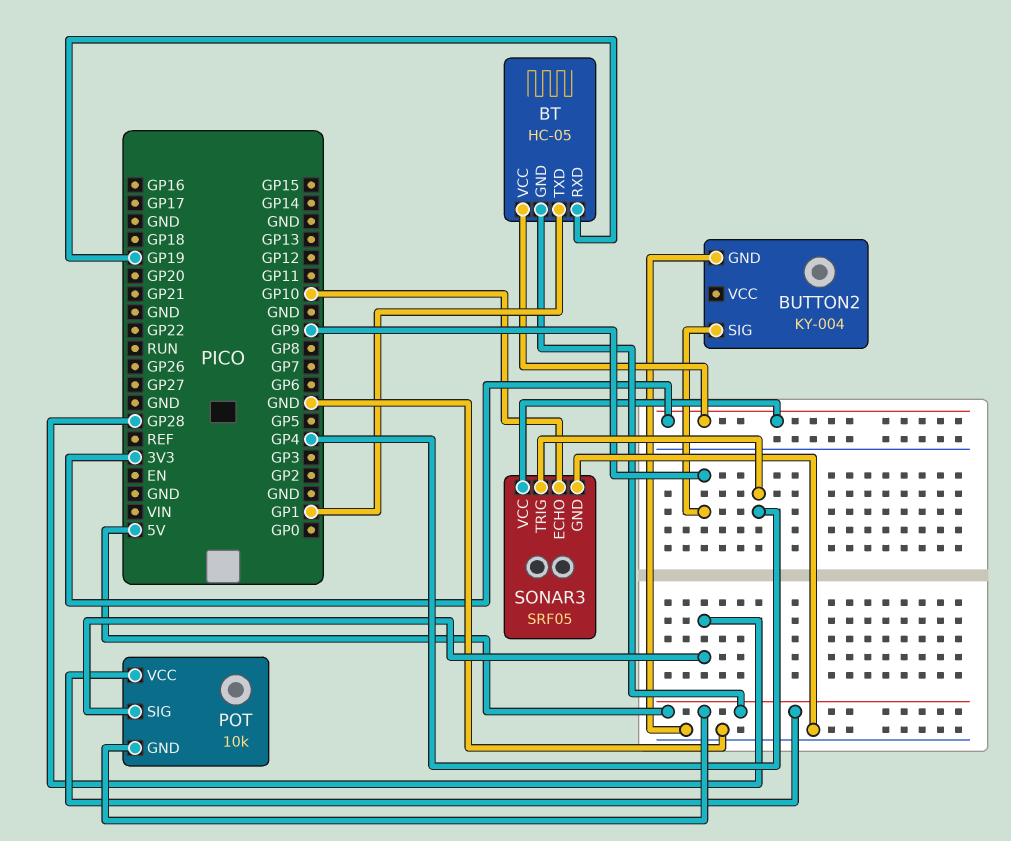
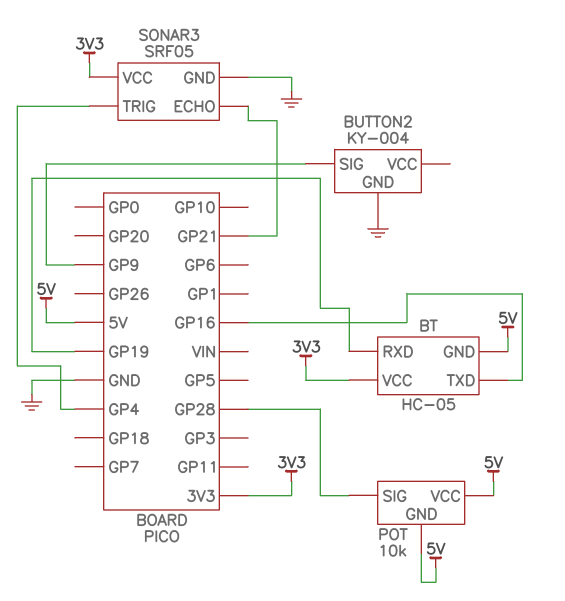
BT pin TXD: GP1 -> GP16
SONAR3 pin ECHO: GP10 -> GP21

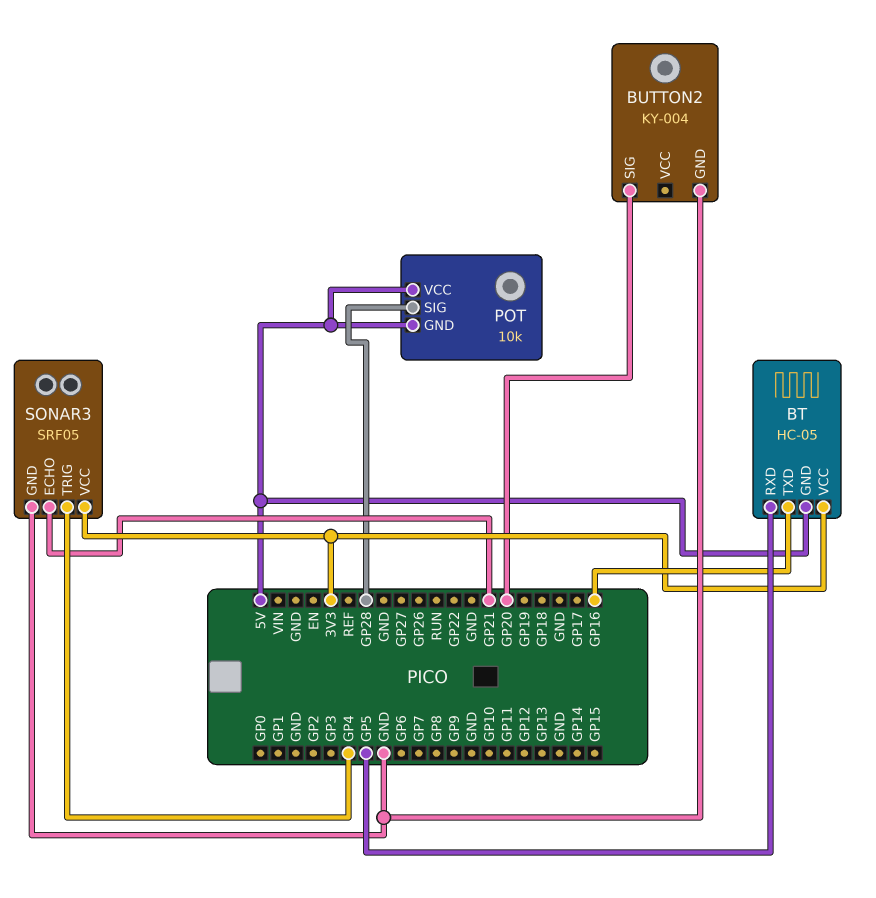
BT pin RXD: GP19 -> GP5
BUTTON2 pin SIG: GP9 -> GP20

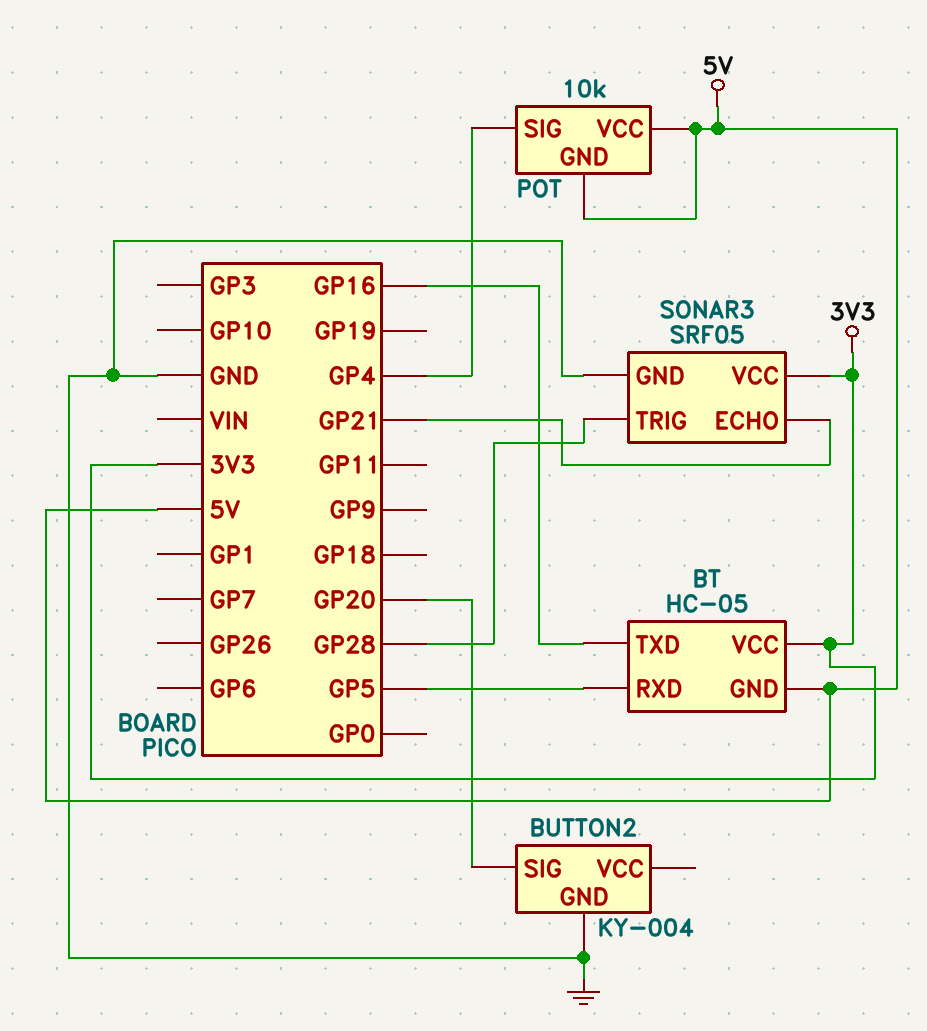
POT pin SIG: GP28 -> GP4
SONAR3 pin TRIG: GP4 -> GP28

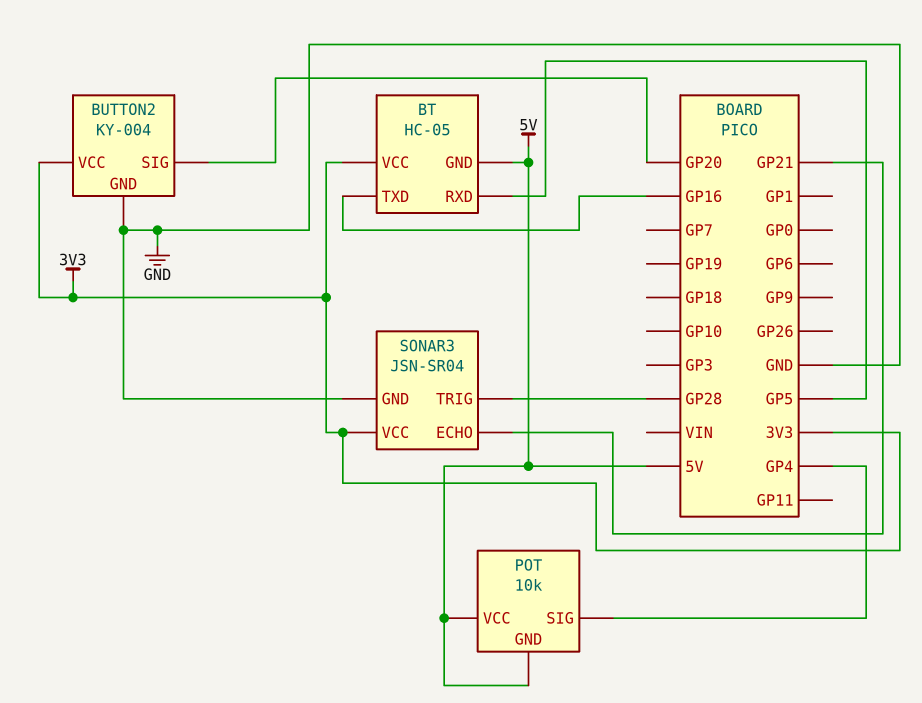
BUTTON2 pin VCC: none -> 3V3
SONAR3: SRF05 -> JSN-SR04

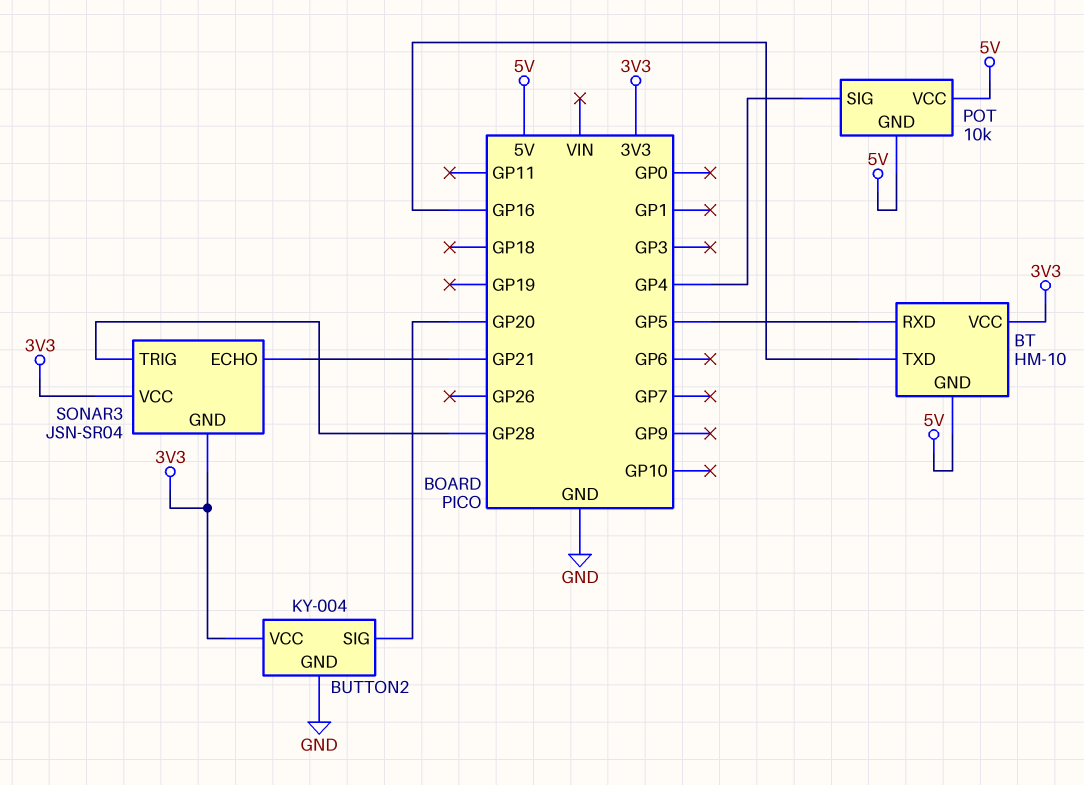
BT: HC-05 -> HM-10
SONAR3 pin GND: GND -> 3V3

